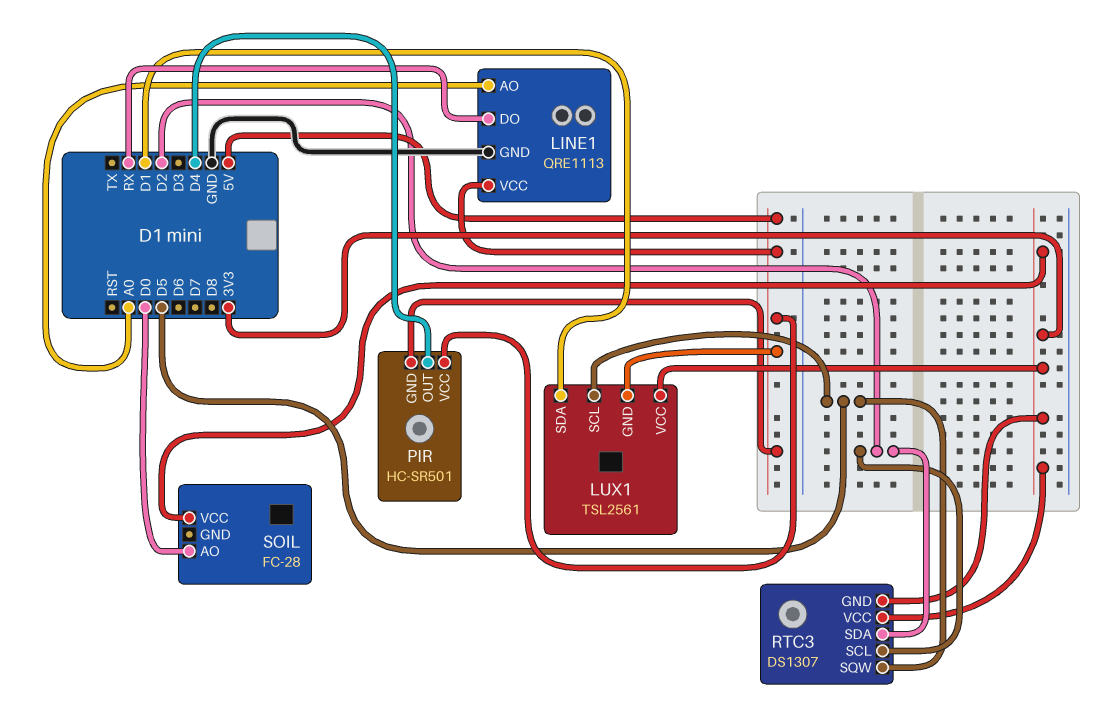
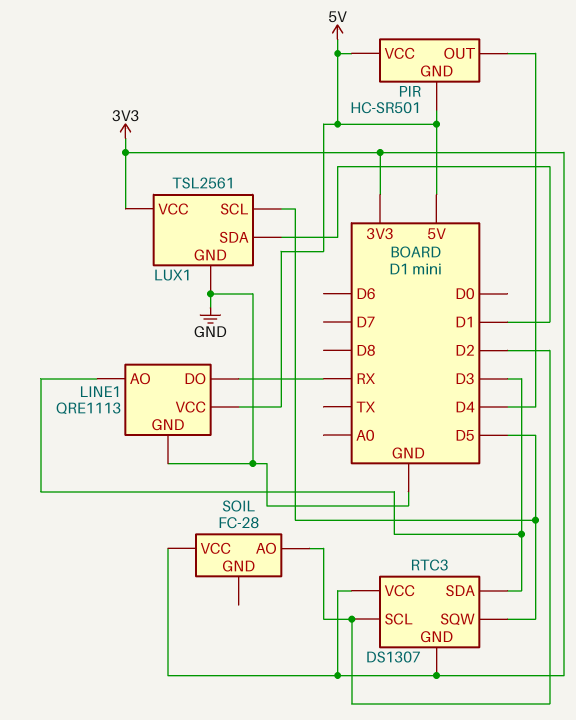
LINE1 pin AO: A0 -> D3
LUX1 pin GND: 5V -> GND
RTC3 pin SDA: D2 -> D3
SOIL pin AO: D0 -> D2

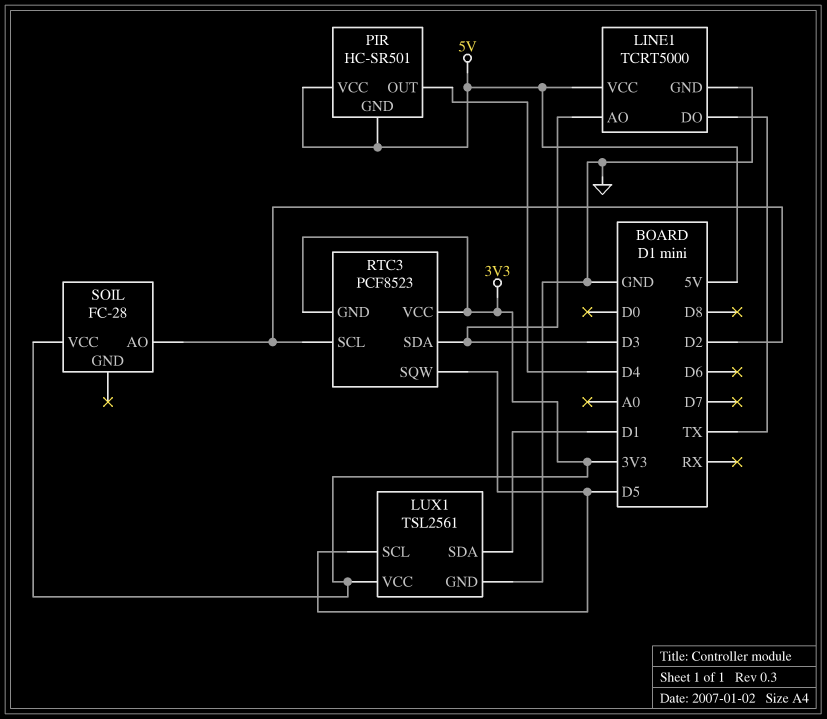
LINE1: QRE1113 -> TCRT5000
LINE1 pin DO: RX -> TX
RTC3: DS1307 -> PCF8523

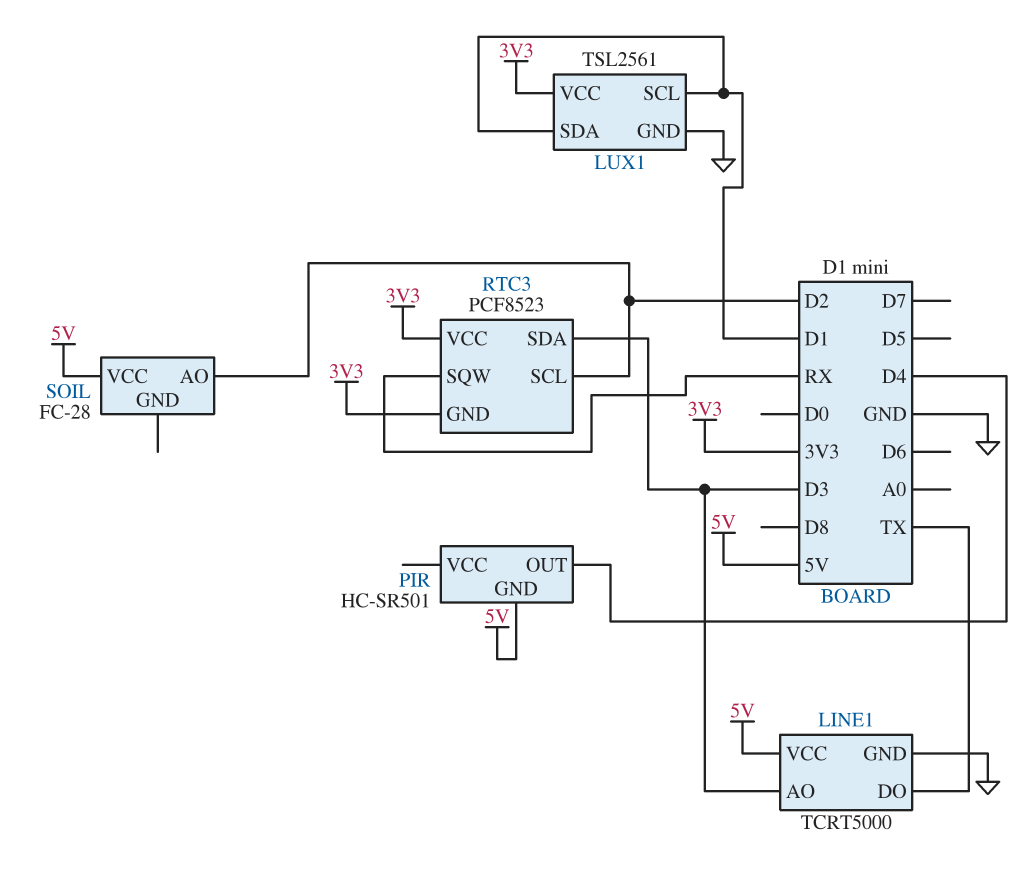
LUX1 pin SCL: D5 -> D1
PIR pin VCC: 5V -> none
RTC3 pin SQW: D5 -> RX
SOIL pin VCC: 3V3 -> 5V

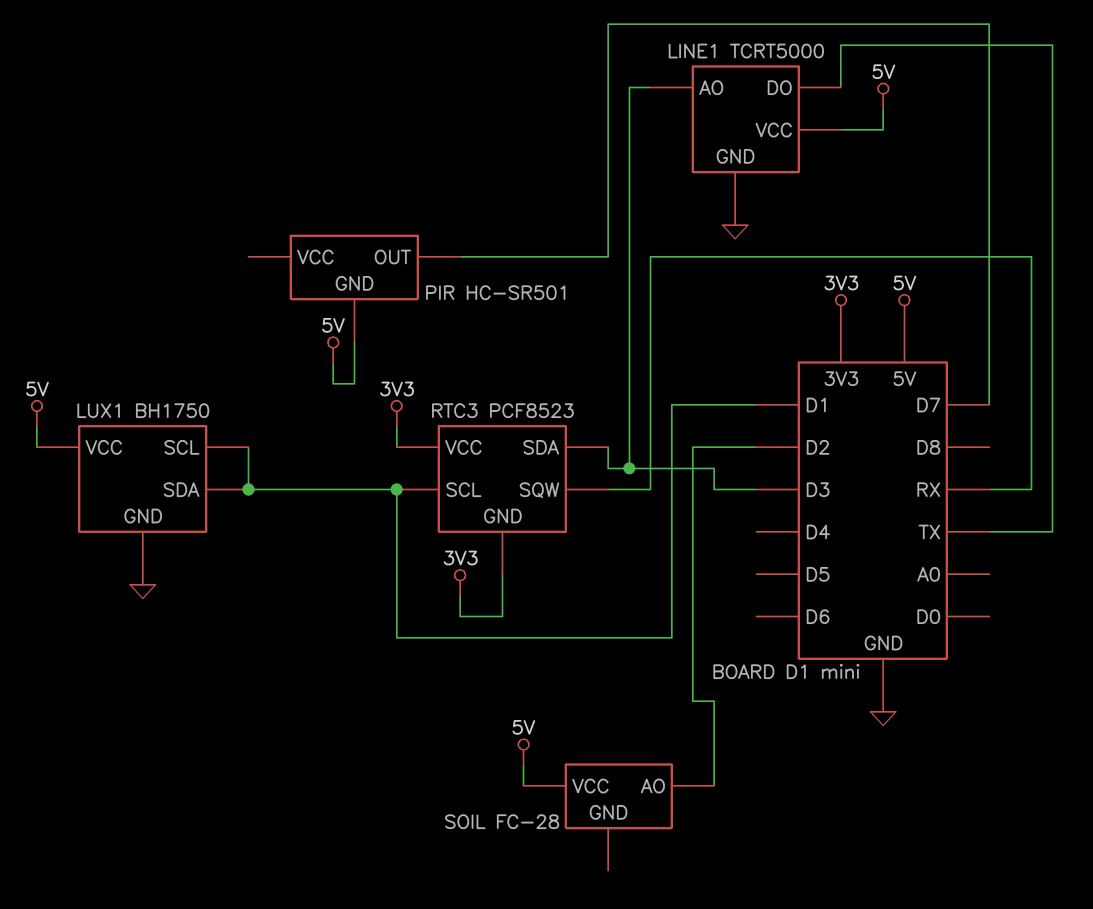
LUX1: TSL2561 -> BH1750
LUX1 pin VCC: 3V3 -> 5V
PIR pin OUT: D4 -> D7
RTC3 pin SCL: D2 -> D1

